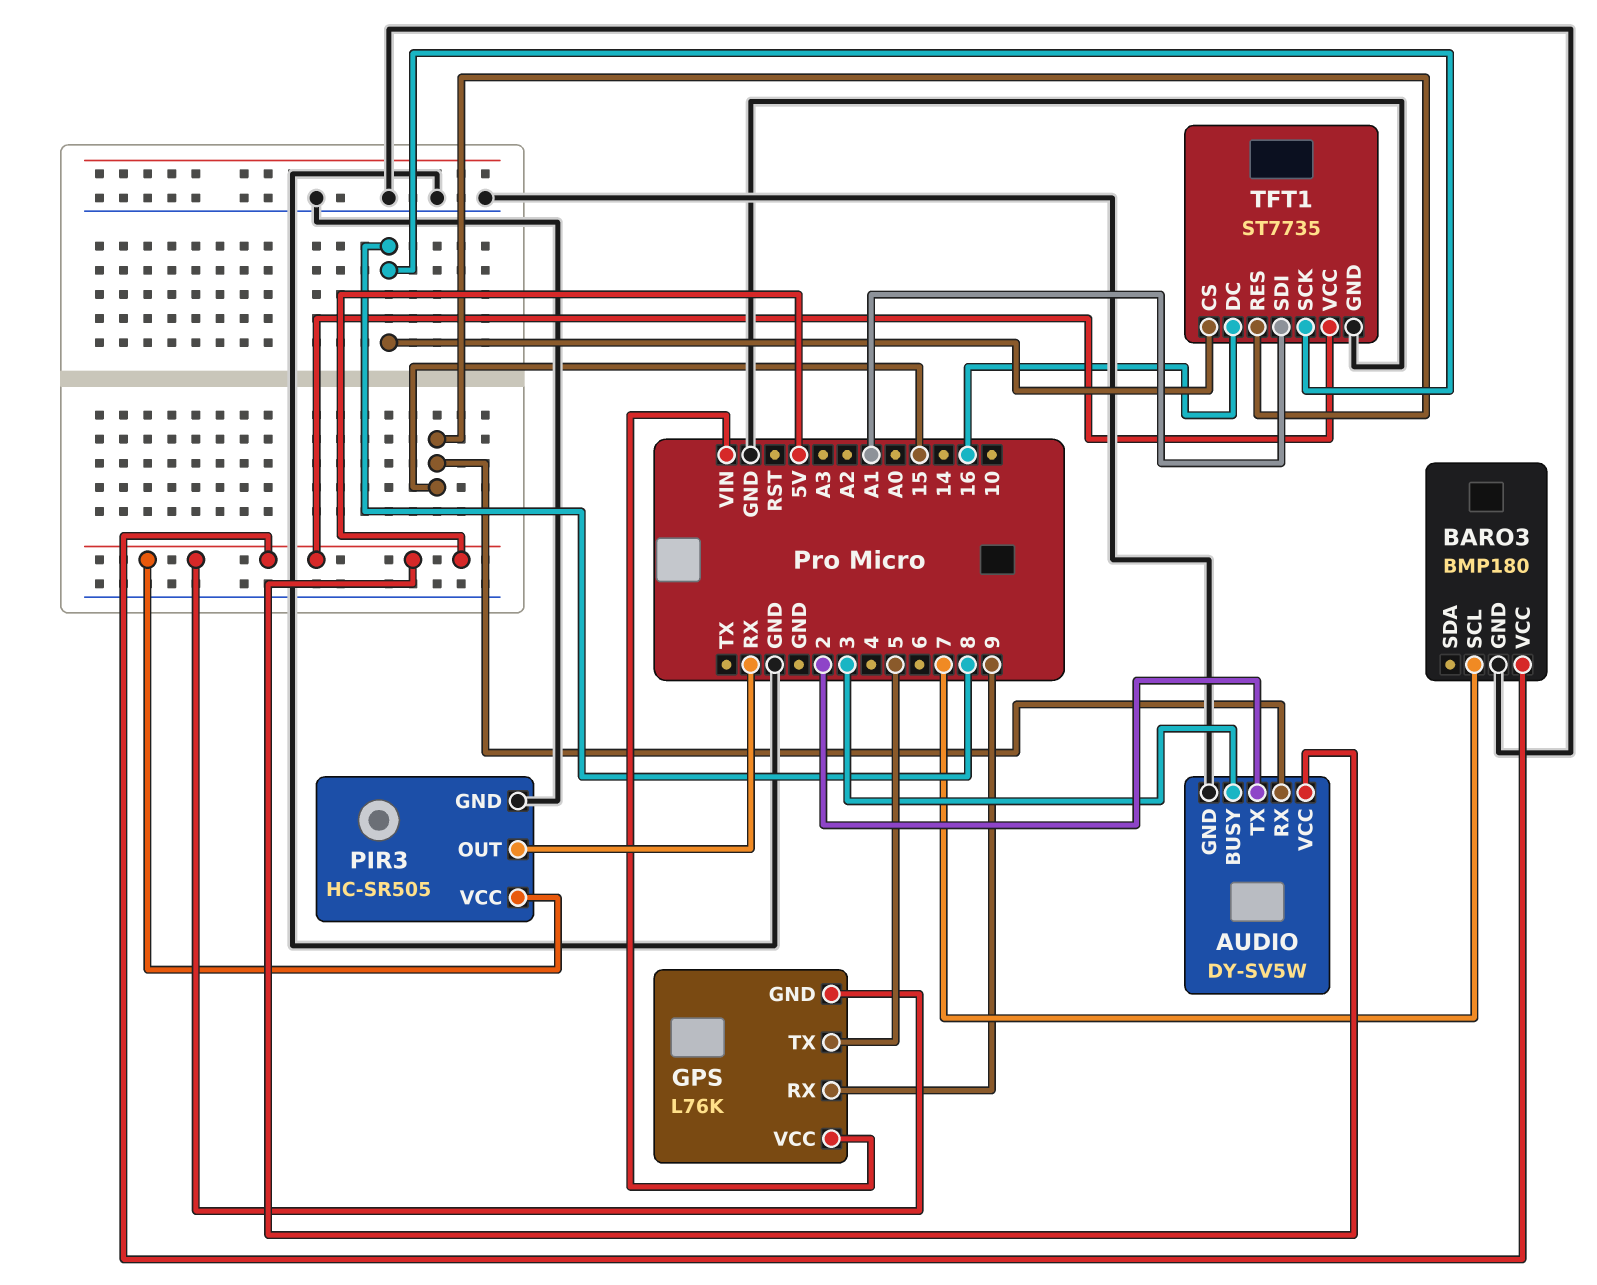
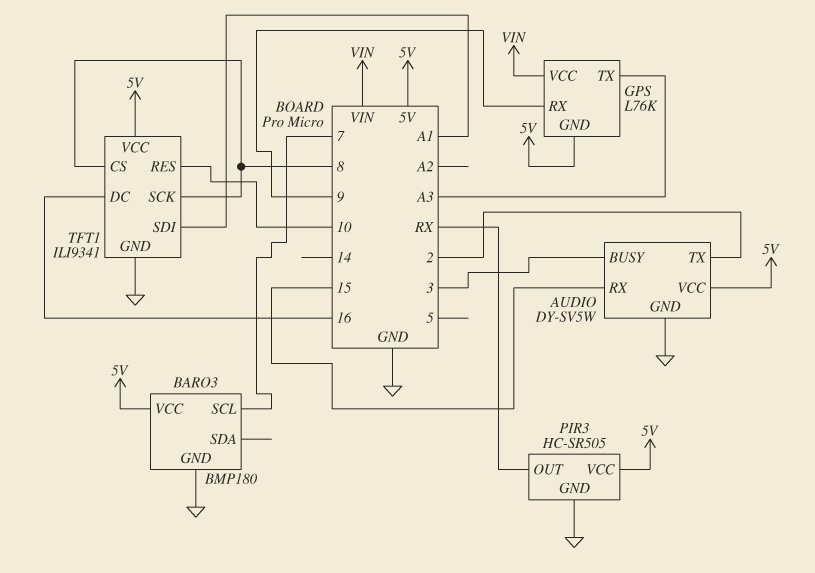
GPS pin TX: 5 -> A3
TFT1: ST7735 -> ILI9341
TFT1 pin RES: 15 -> 10

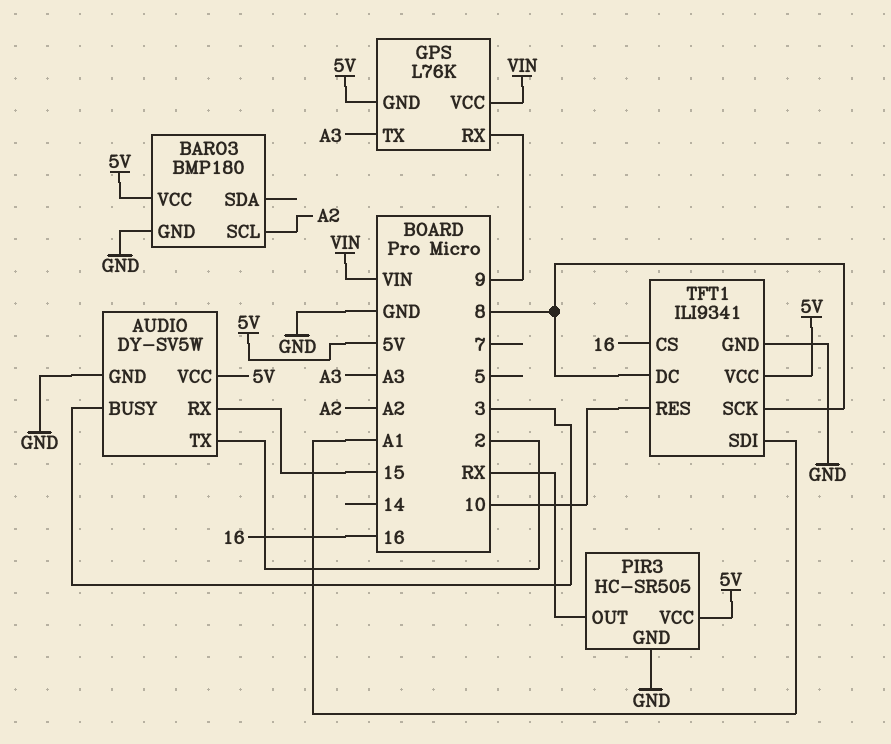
BARO3 pin SCL: 7 -> A2
TFT1 pin CS: 8 -> 16
TFT1 pin DC: 16 -> 8

